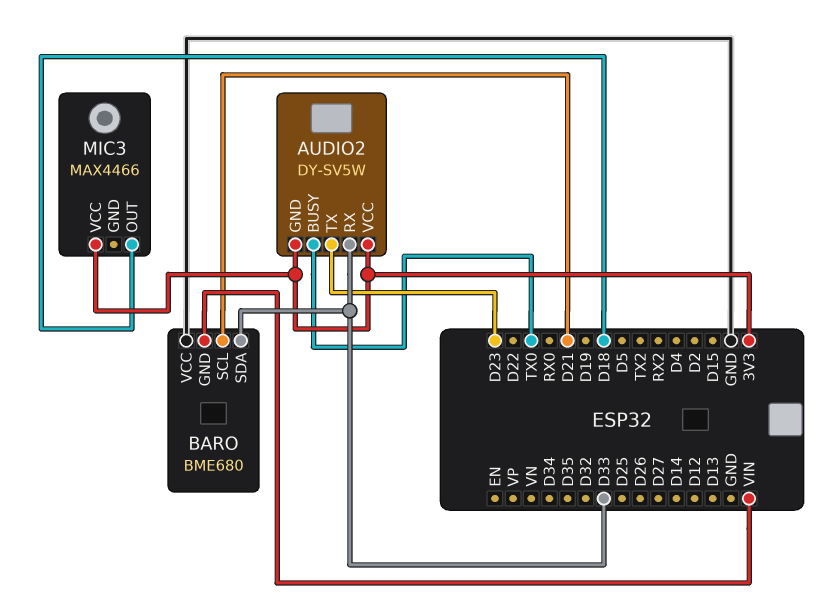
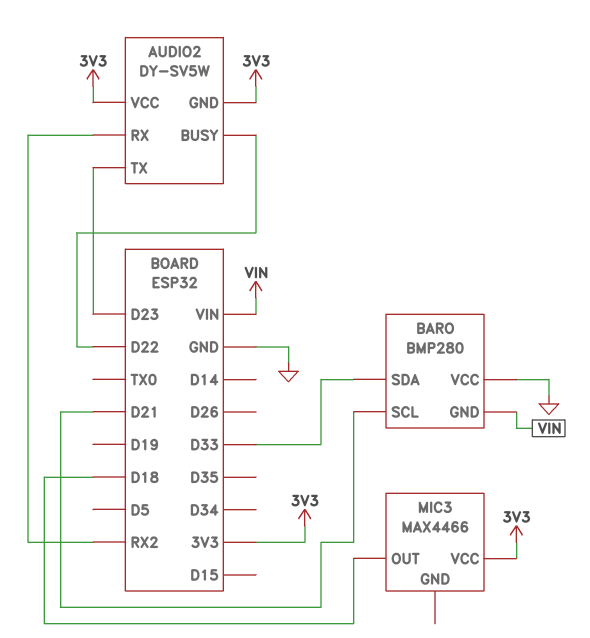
AUDIO2 pin BUSY: TX0 -> D22
AUDIO2 pin RX: D33 -> RX2
BARO: BME680 -> BMP280

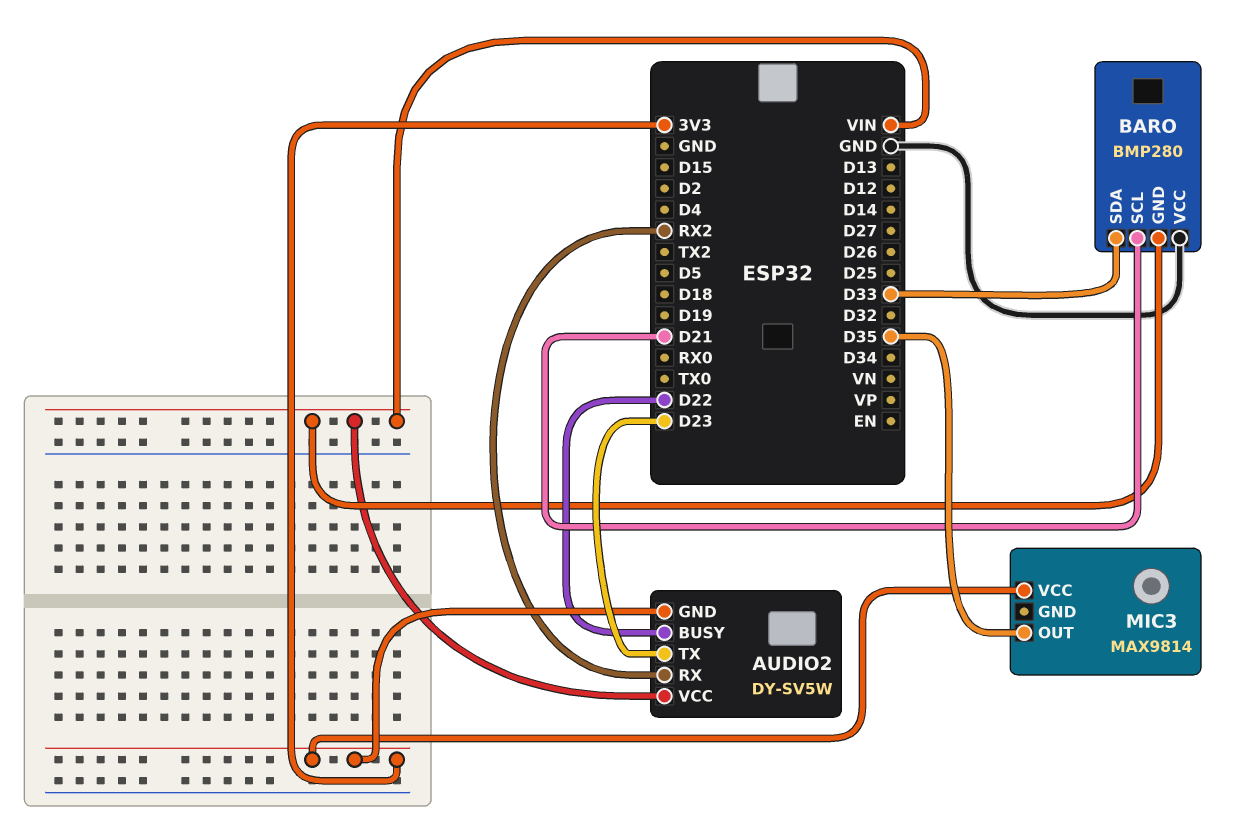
AUDIO2 pin VCC: 3V3 -> VIN
MIC3: MAX4466 -> MAX9814
MIC3 pin OUT: D18 -> D35

